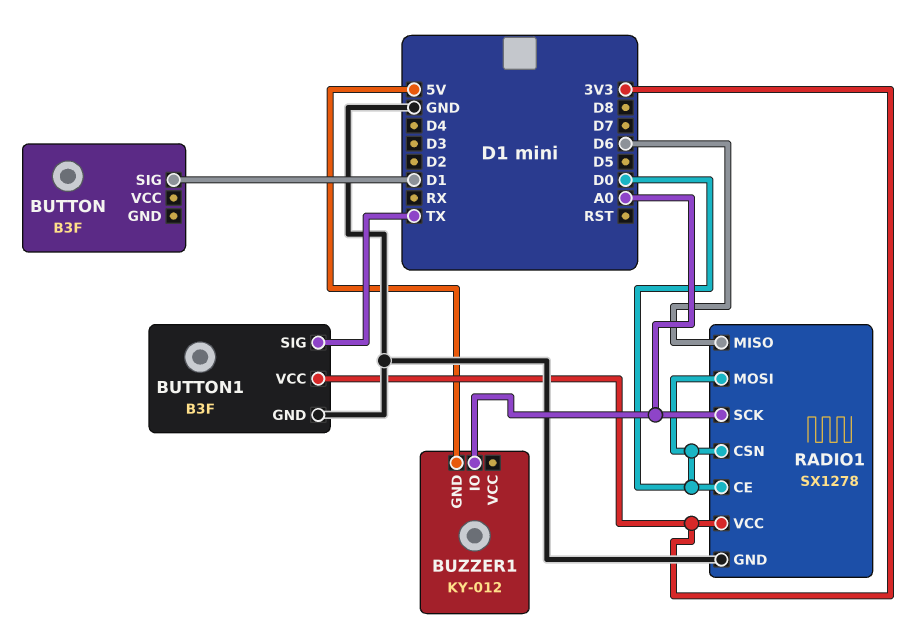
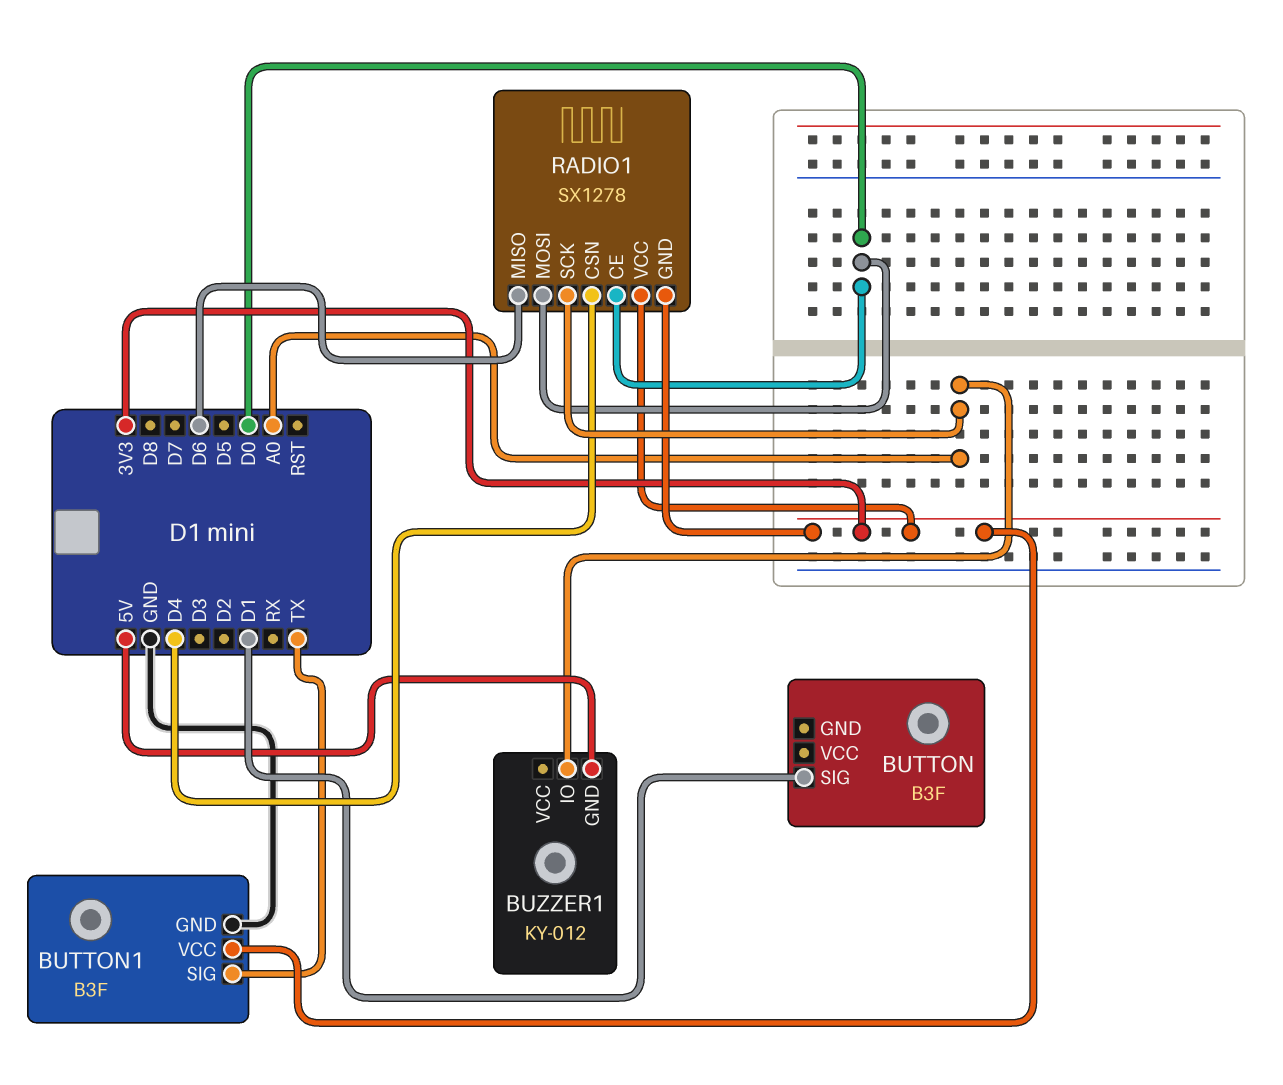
RADIO1 pin CSN: D0 -> D4
RADIO1 pin GND: GND -> 3V3

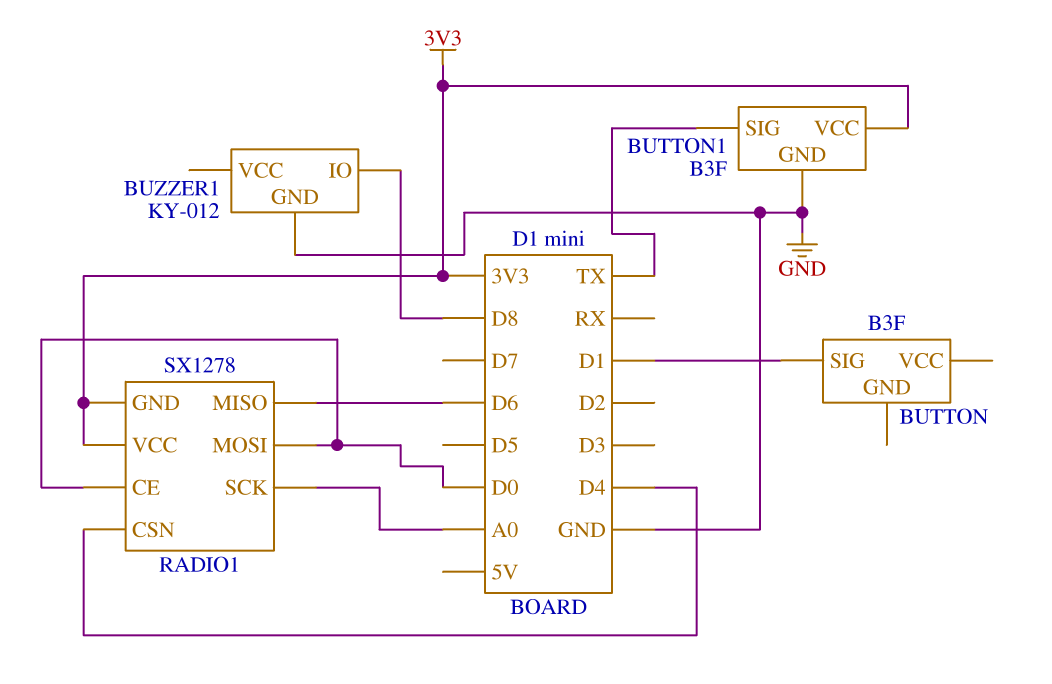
BUZZER1 pin GND: 5V -> GND
BUZZER1 pin IO: A0 -> D8

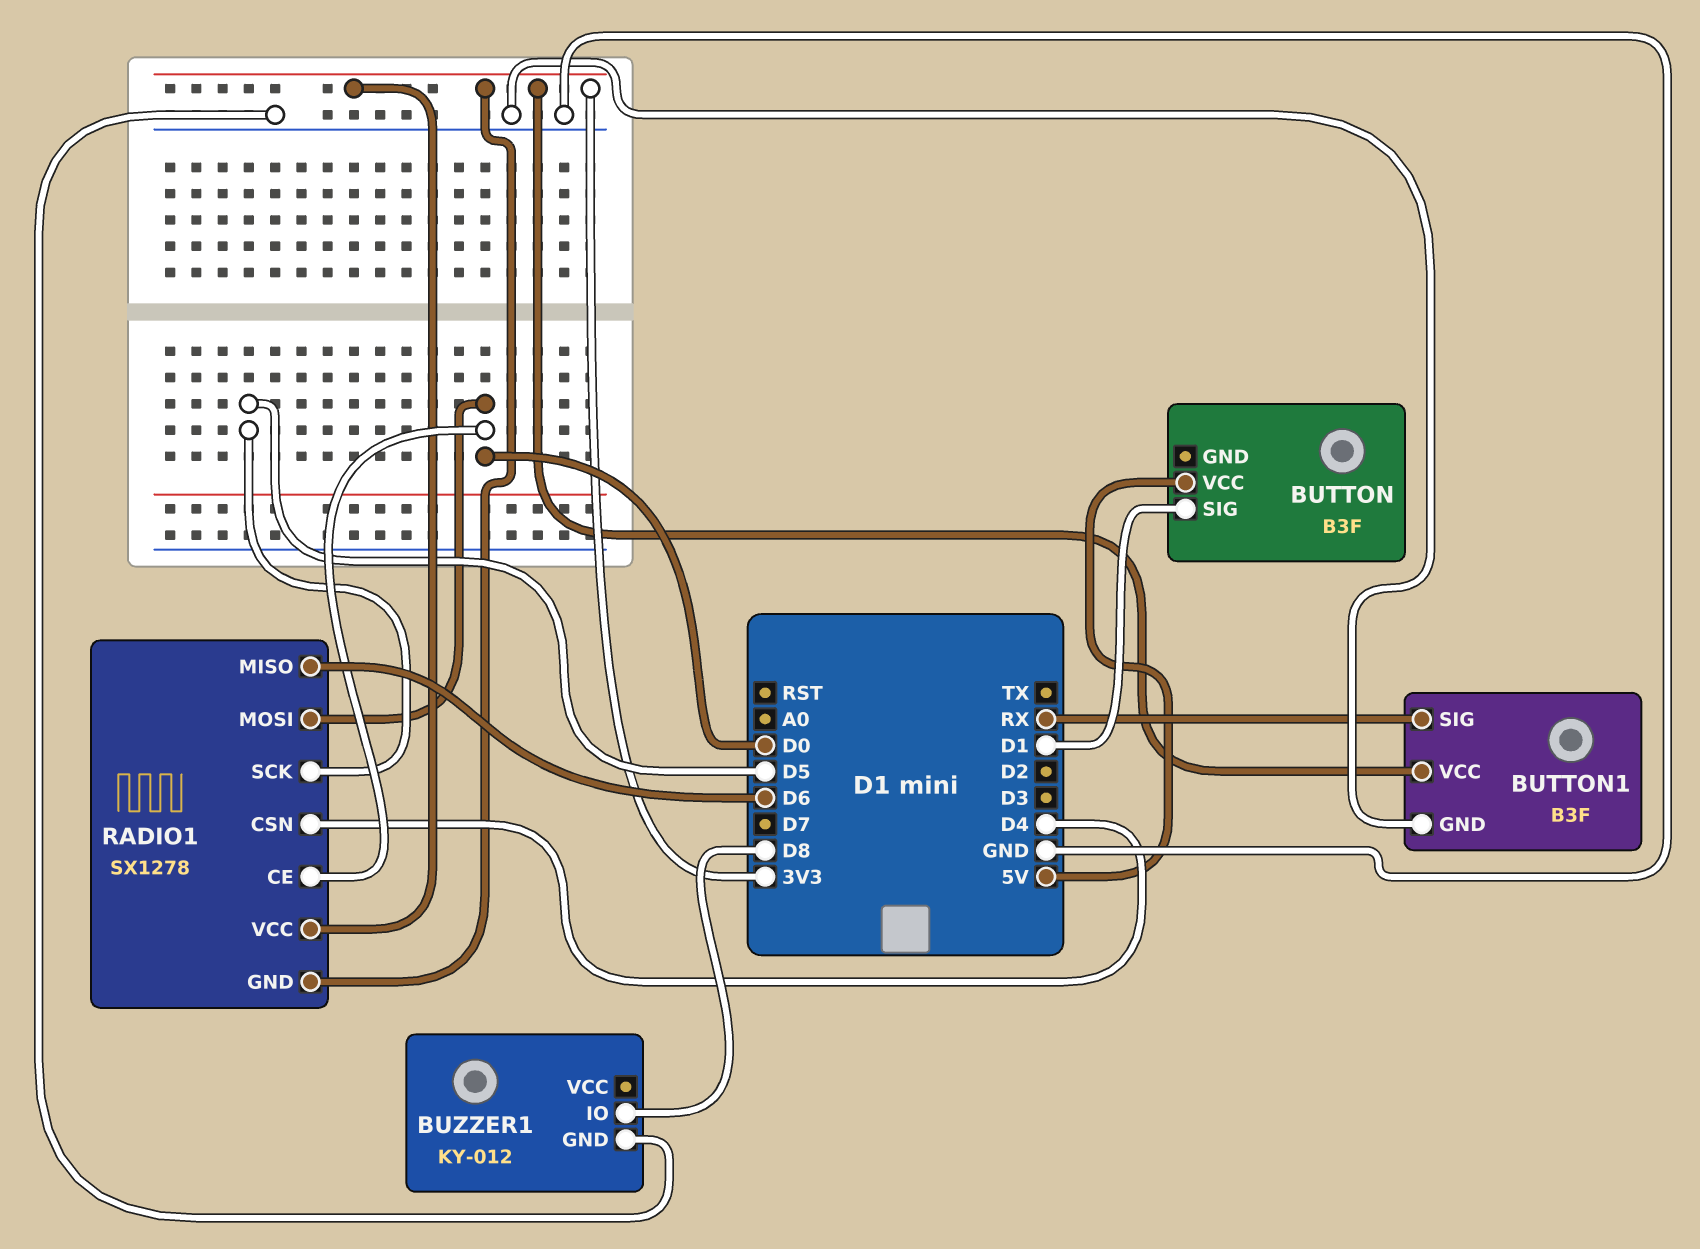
BUTTON pin VCC: none -> 5V
BUTTON1 pin SIG: TX -> RX
RADIO1 pin SCK: A0 -> D5

